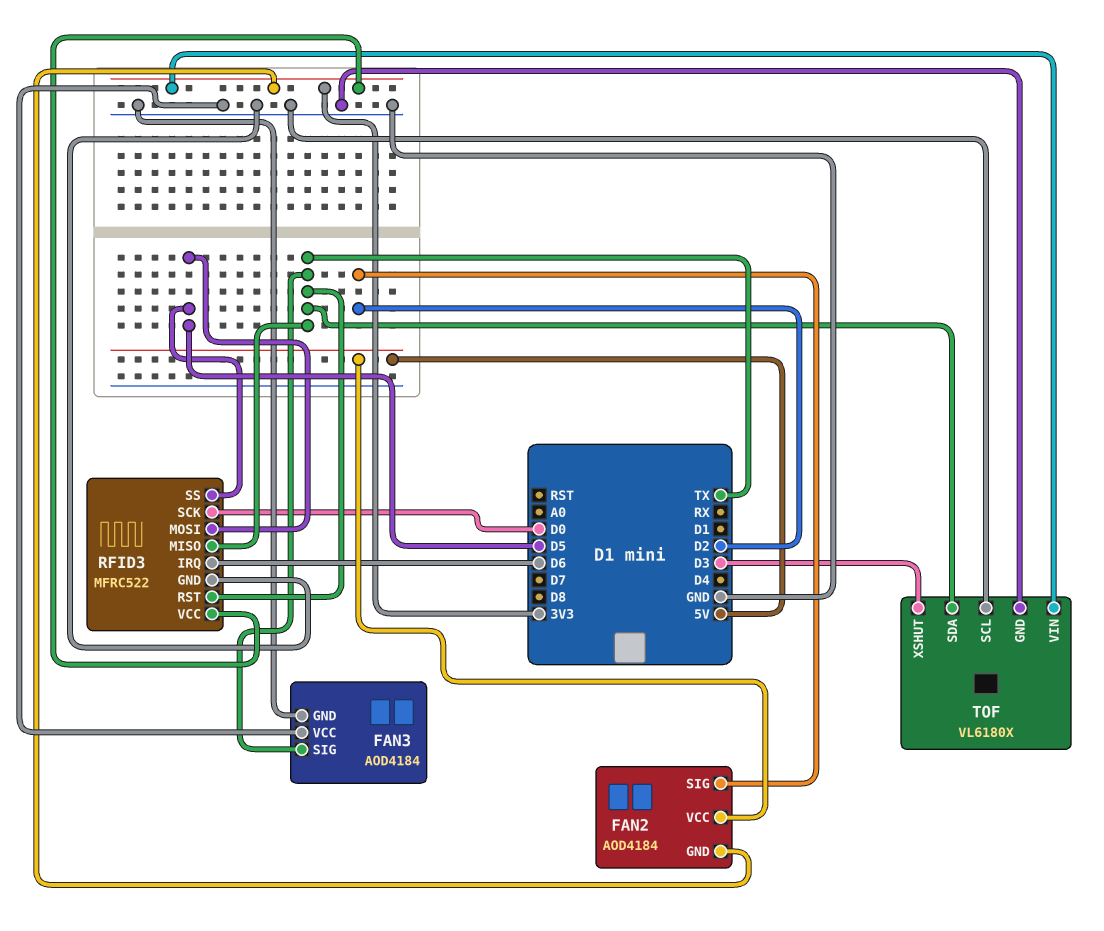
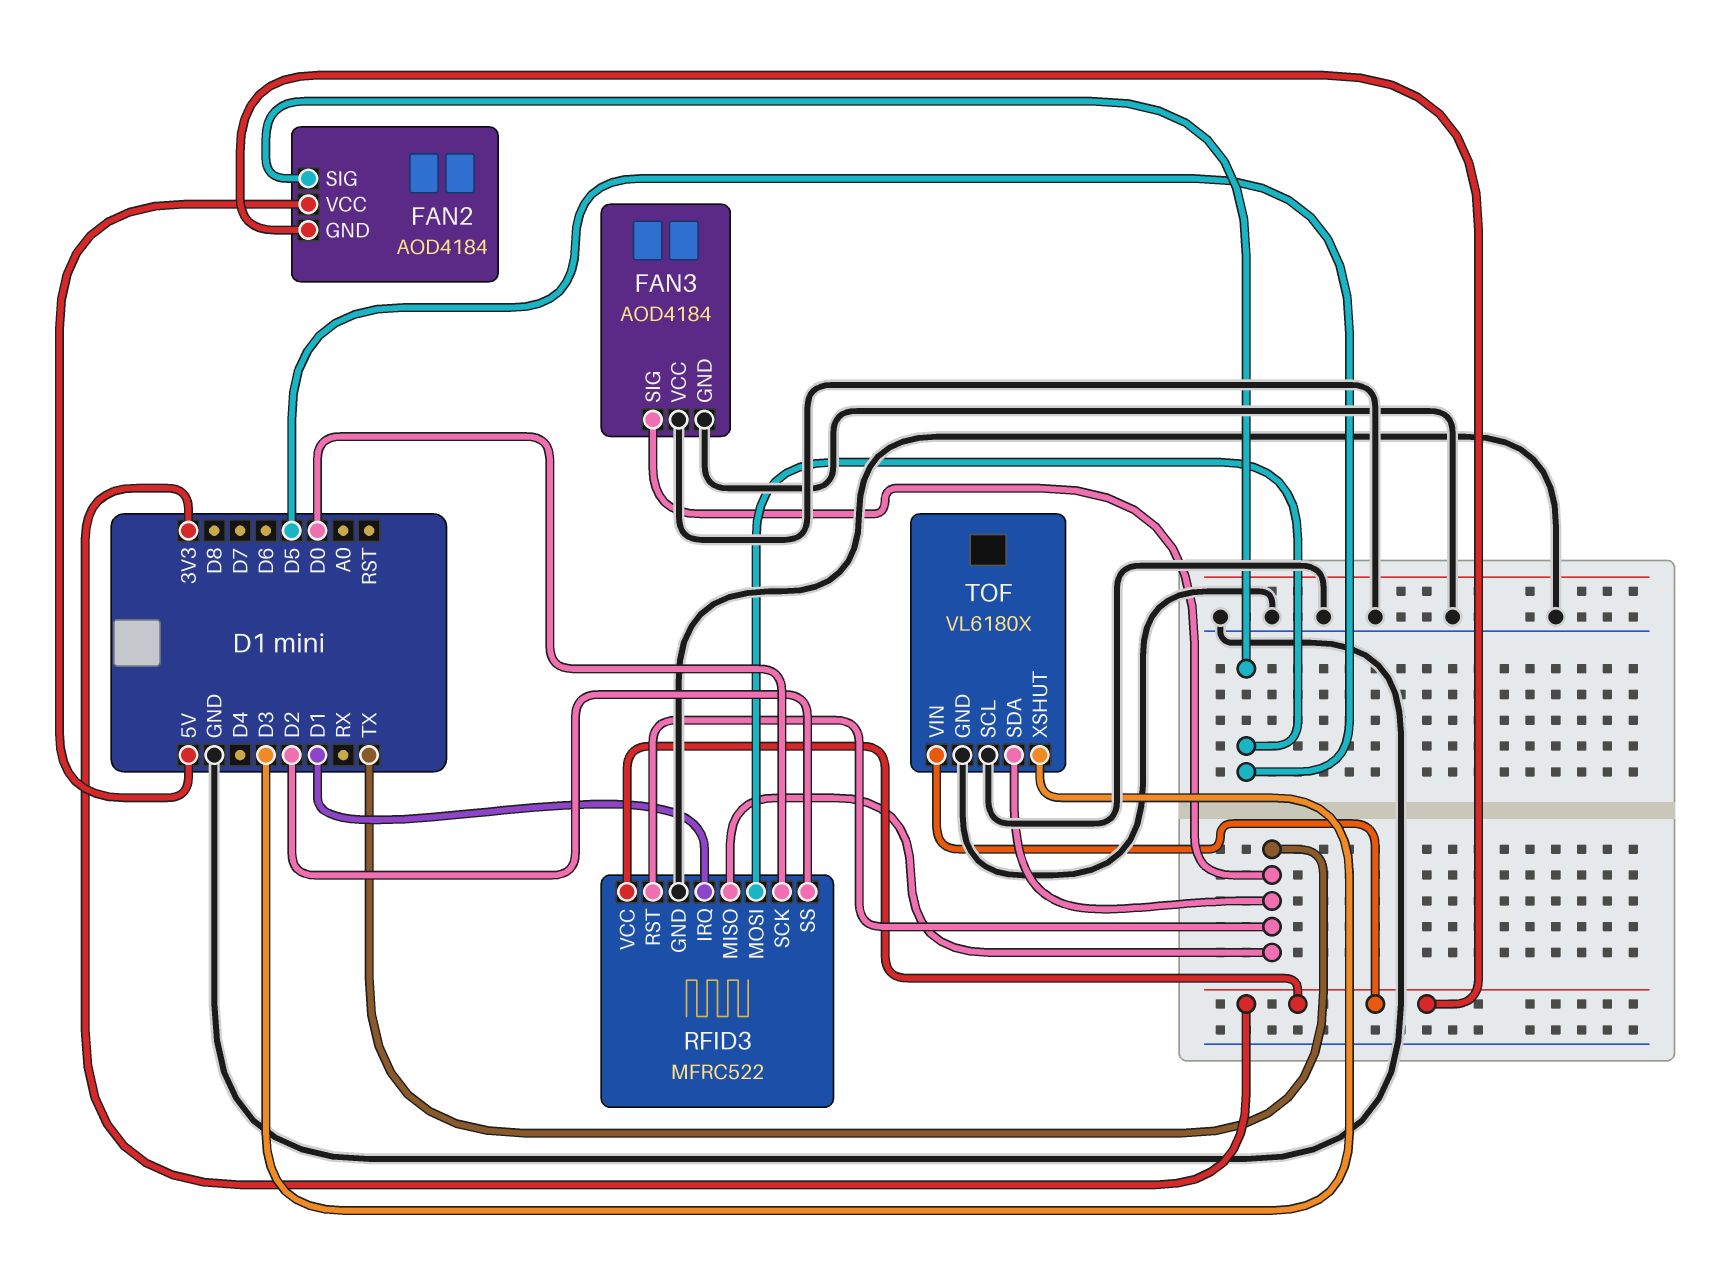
FAN2 pin SIG: D2 -> D5
RFID3 pin IRQ: D6 -> D1
RFID3 pin SS: D5 -> D2

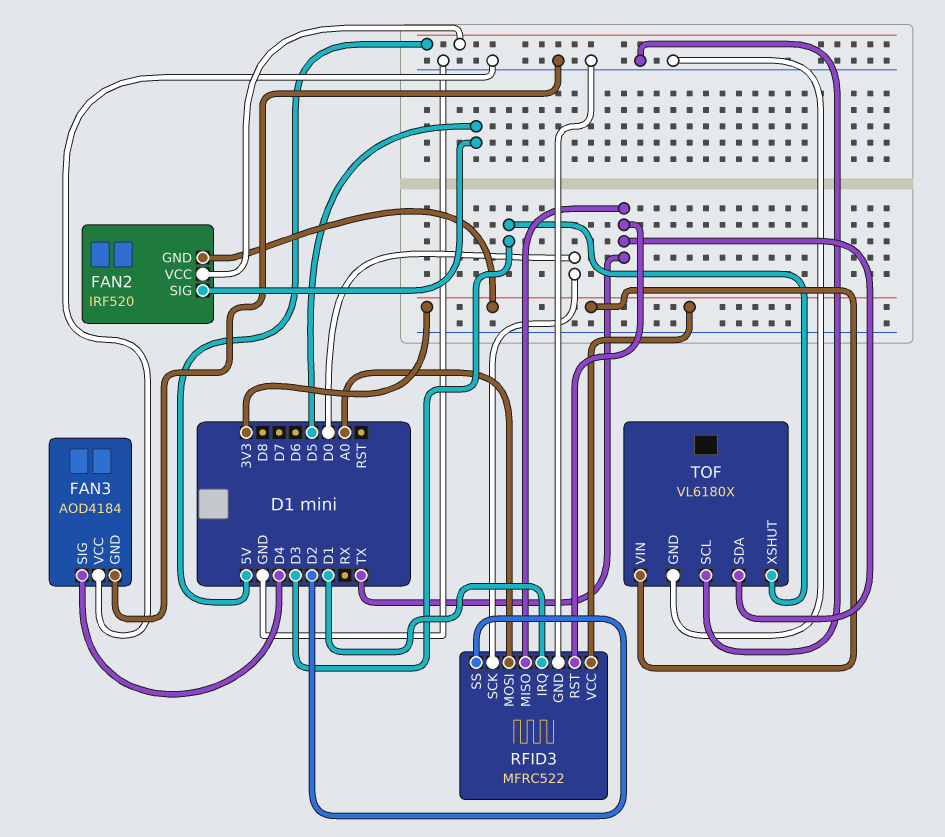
FAN2: AOD4184 -> IRF520
FAN3 pin SIG: TX -> D4
RFID3 pin MOSI: D5 -> A0

